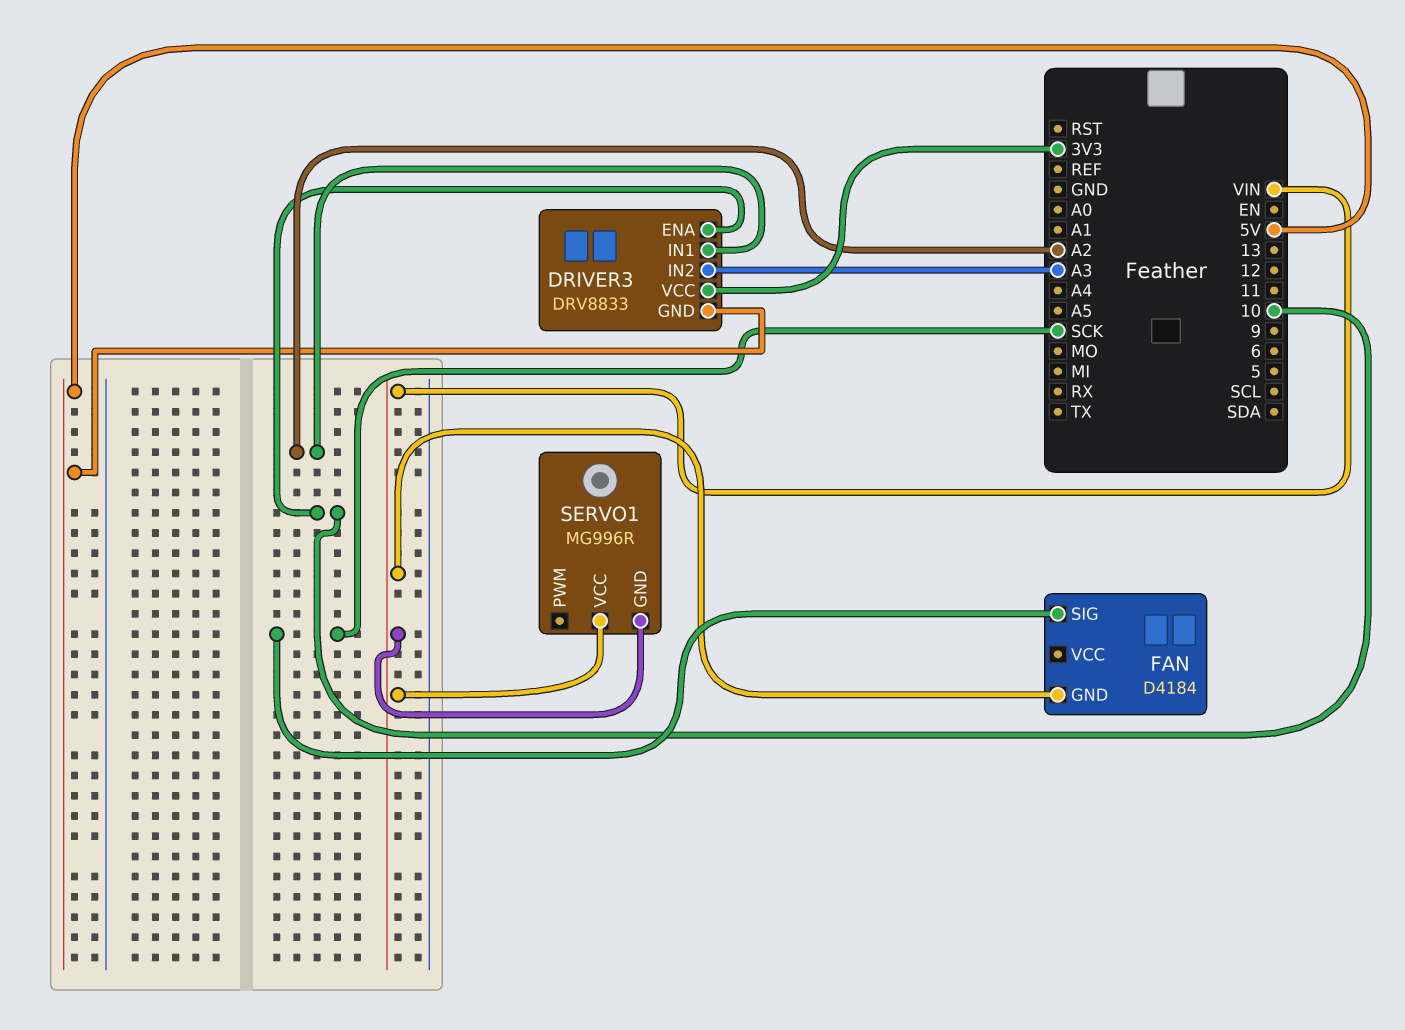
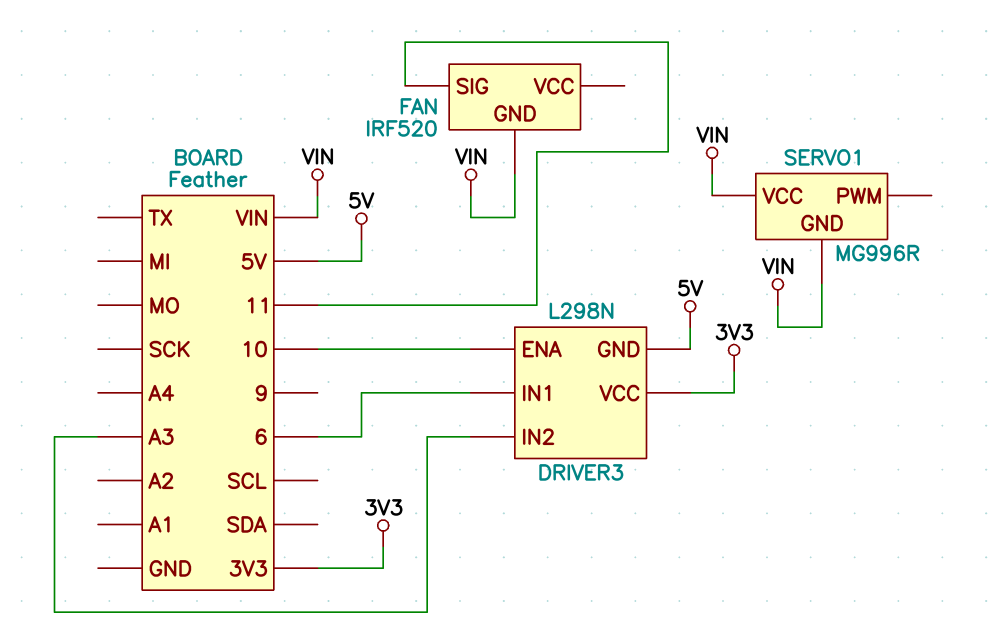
DRIVER3: DRV8833 -> L298N
DRIVER3 pin IN1: A2 -> 6
FAN: D4184 -> IRF520
FAN pin SIG: SCK -> 11

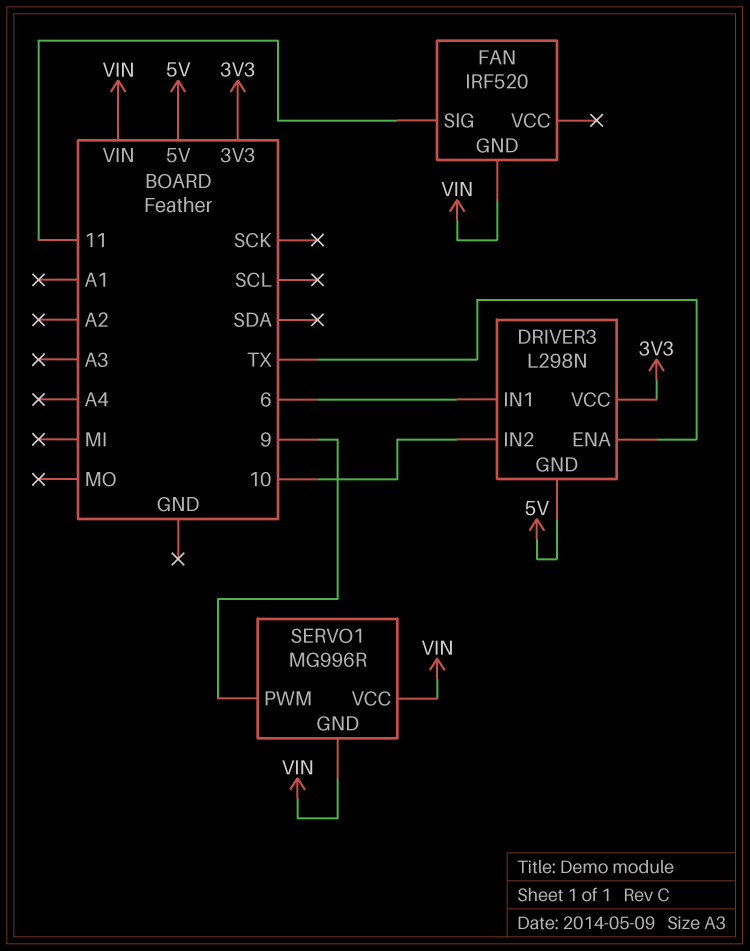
DRIVER3 pin ENA: 10 -> TX
DRIVER3 pin IN2: A3 -> 10
SERVO1 pin PWM: none -> 9

